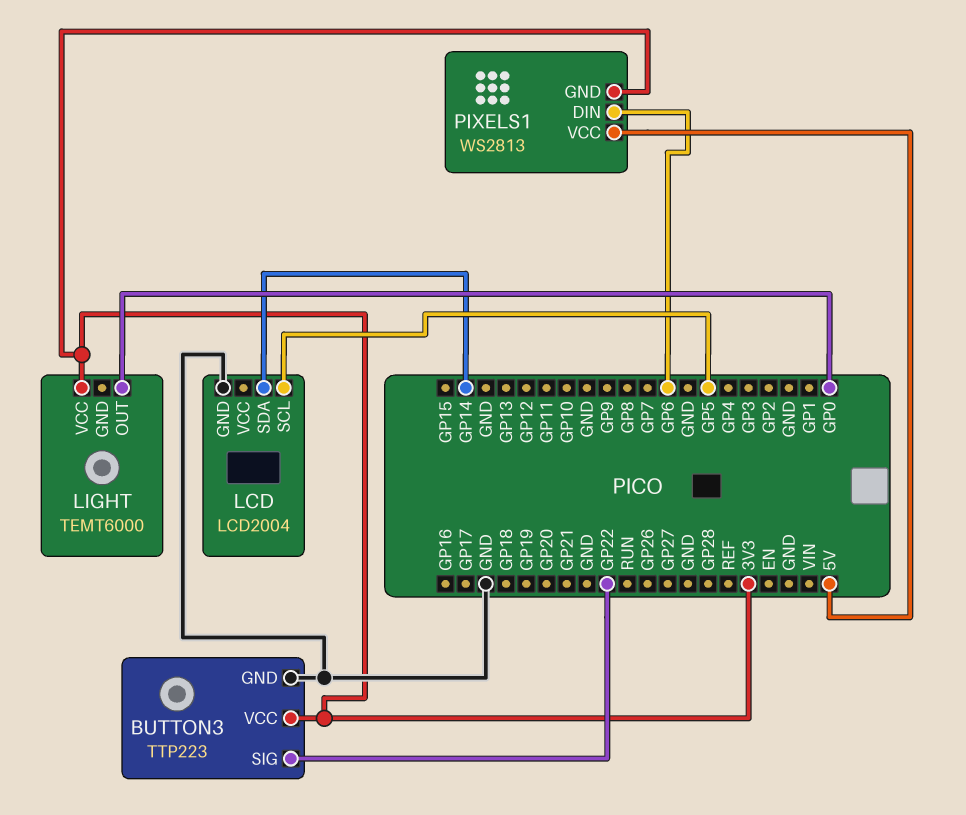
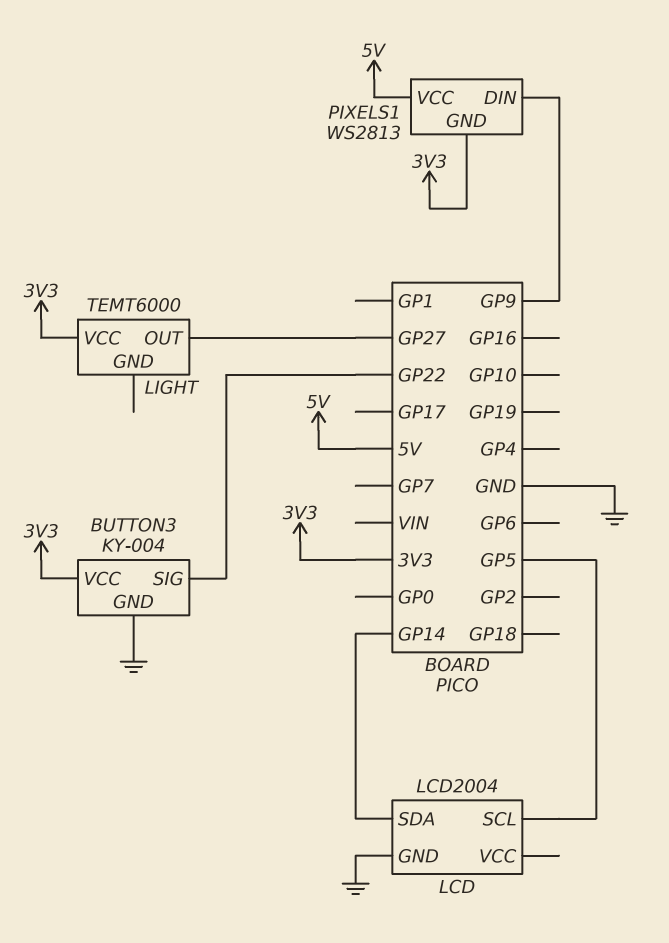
BUTTON3: TTP223 -> KY-004
LIGHT pin OUT: GP0 -> GP27
PIXELS1 pin DIN: GP6 -> GP9

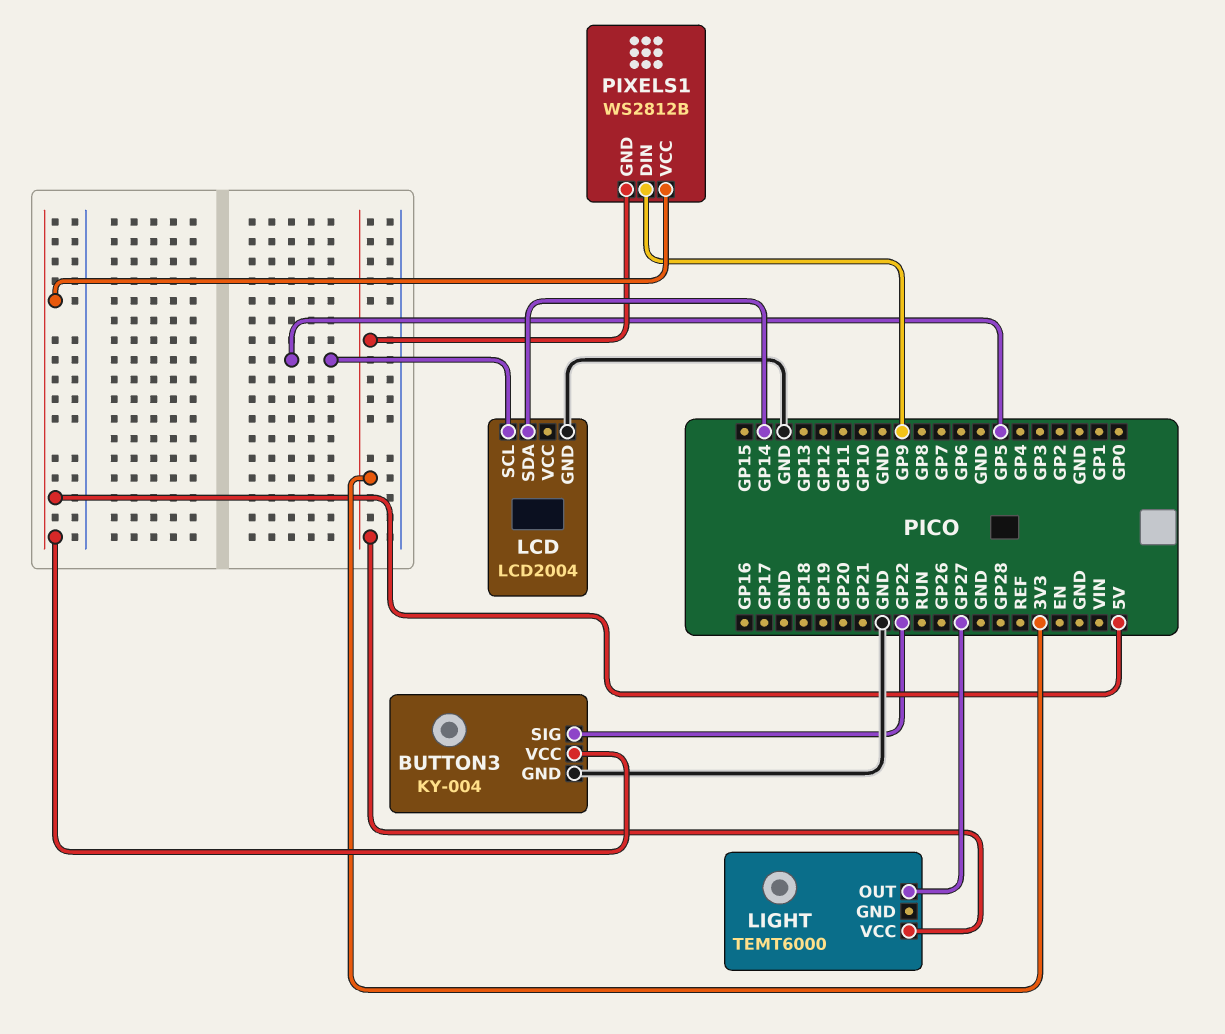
BUTTON3 pin VCC: 3V3 -> 5V
PIXELS1: WS2813 -> WS2812B

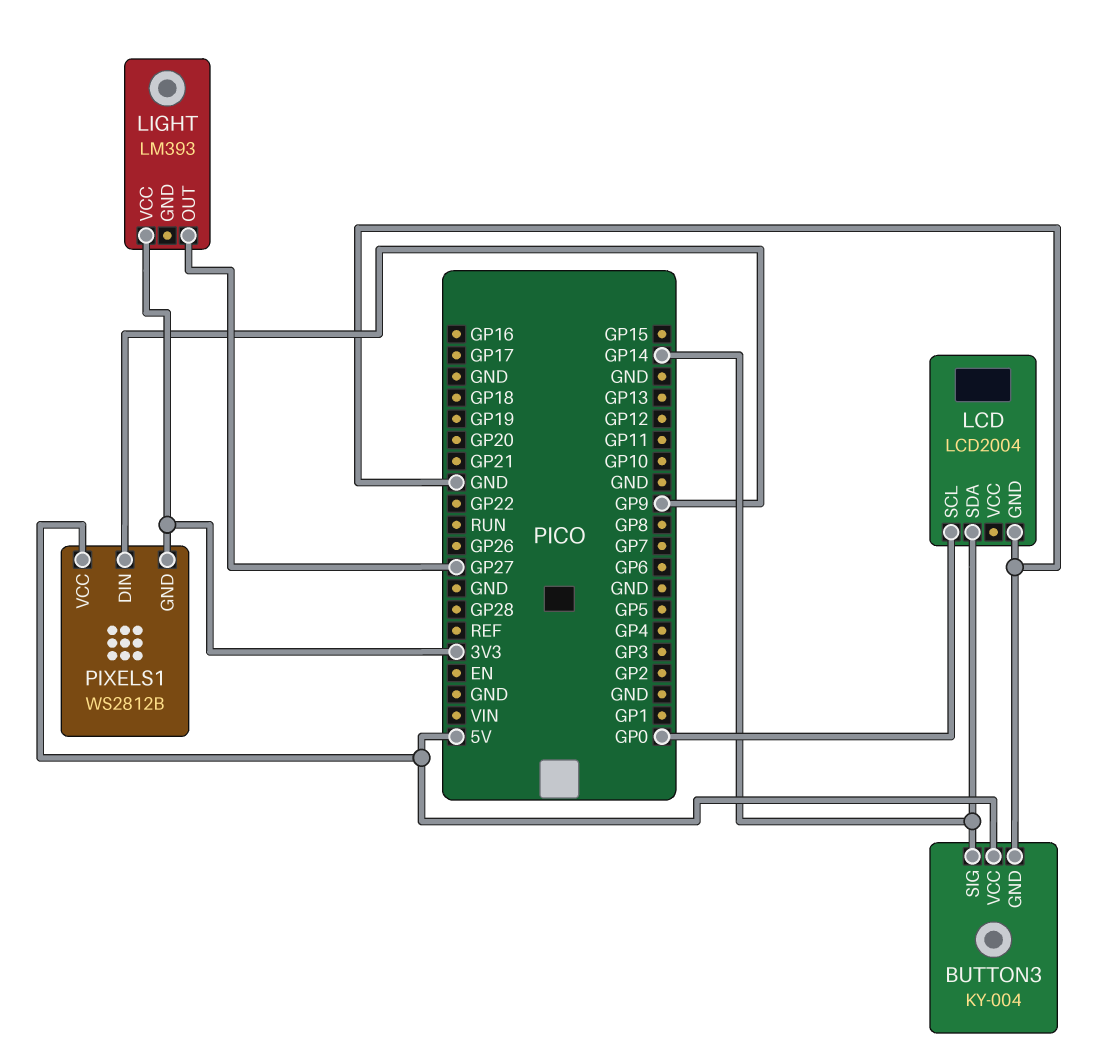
BUTTON3 pin SIG: GP22 -> GP14
LCD pin SCL: GP5 -> GP0
LIGHT: TEMT6000 -> LM393

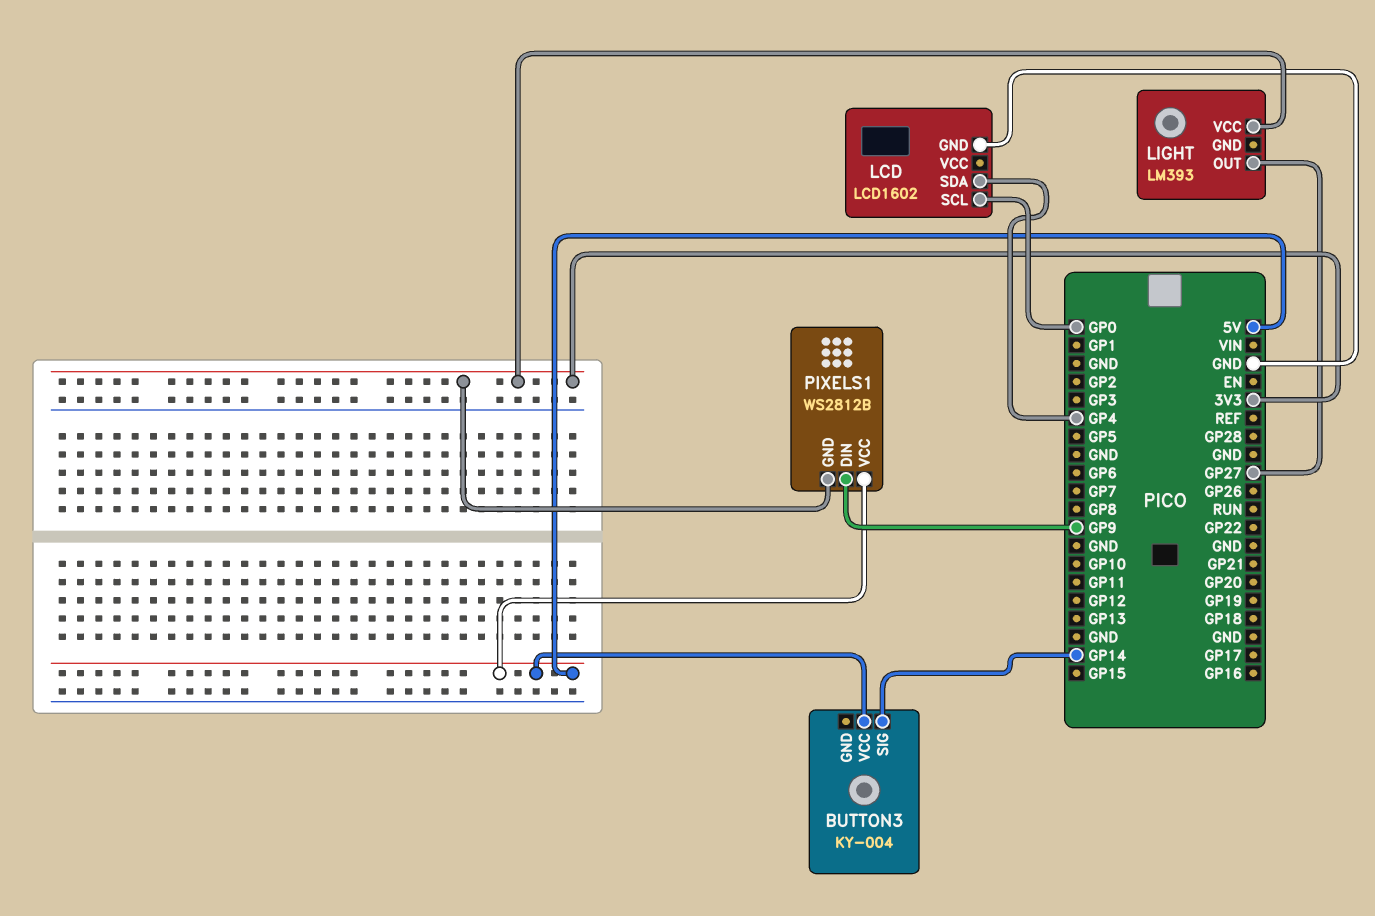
BUTTON3 pin GND: GND -> none
LCD: LCD2004 -> LCD1602
LCD pin SDA: GP14 -> GP4

